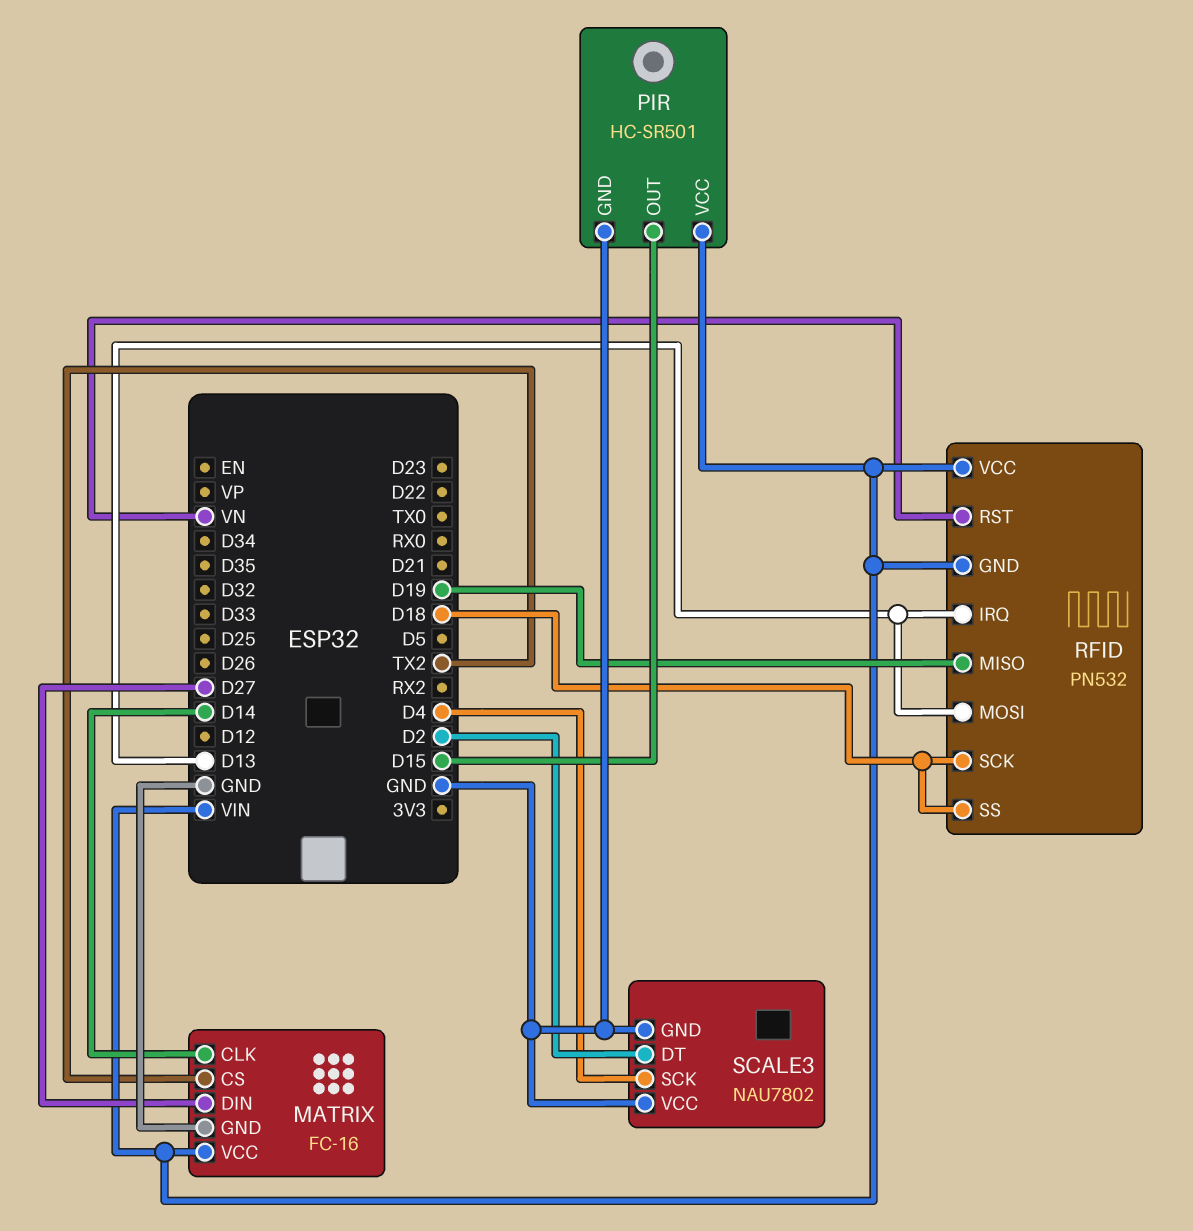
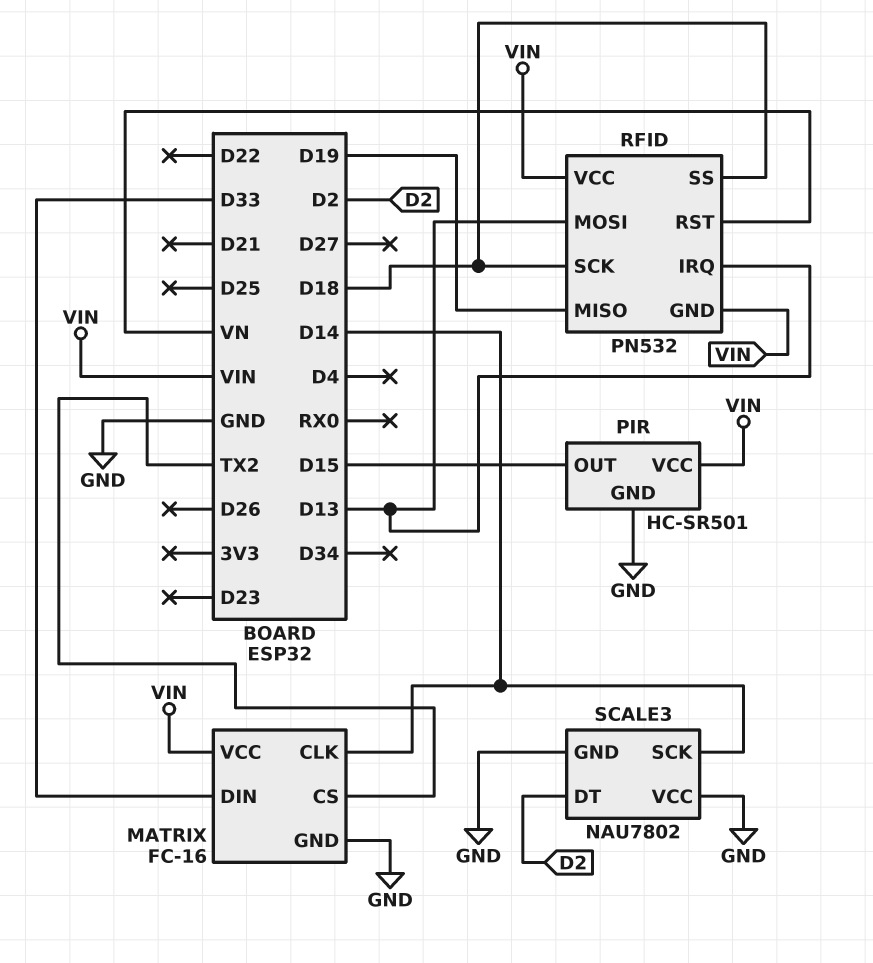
MATRIX pin DIN: D27 -> D33
SCALE3 pin SCK: D4 -> D14

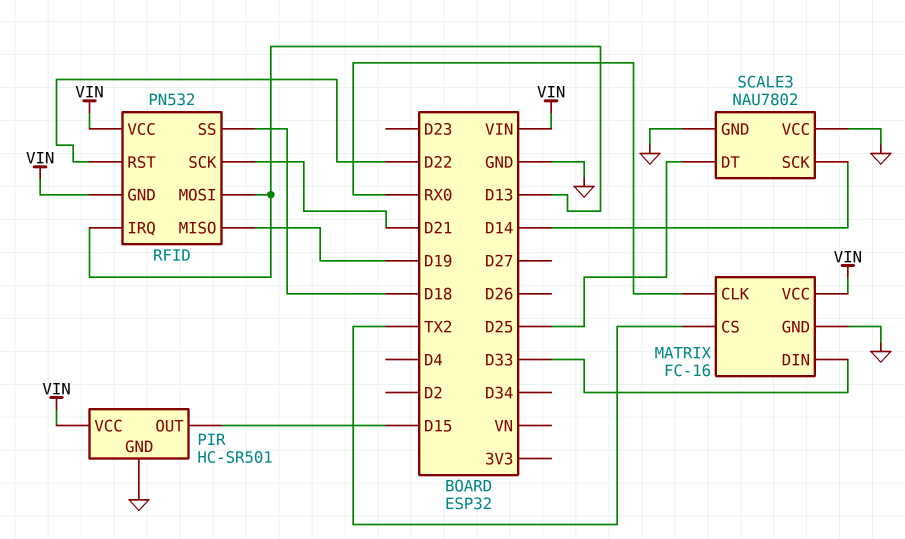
MATRIX pin CLK: D14 -> RX0
RFID pin RST: VN -> D22
RFID pin SCK: D18 -> D21
SCALE3 pin DT: D2 -> D25

